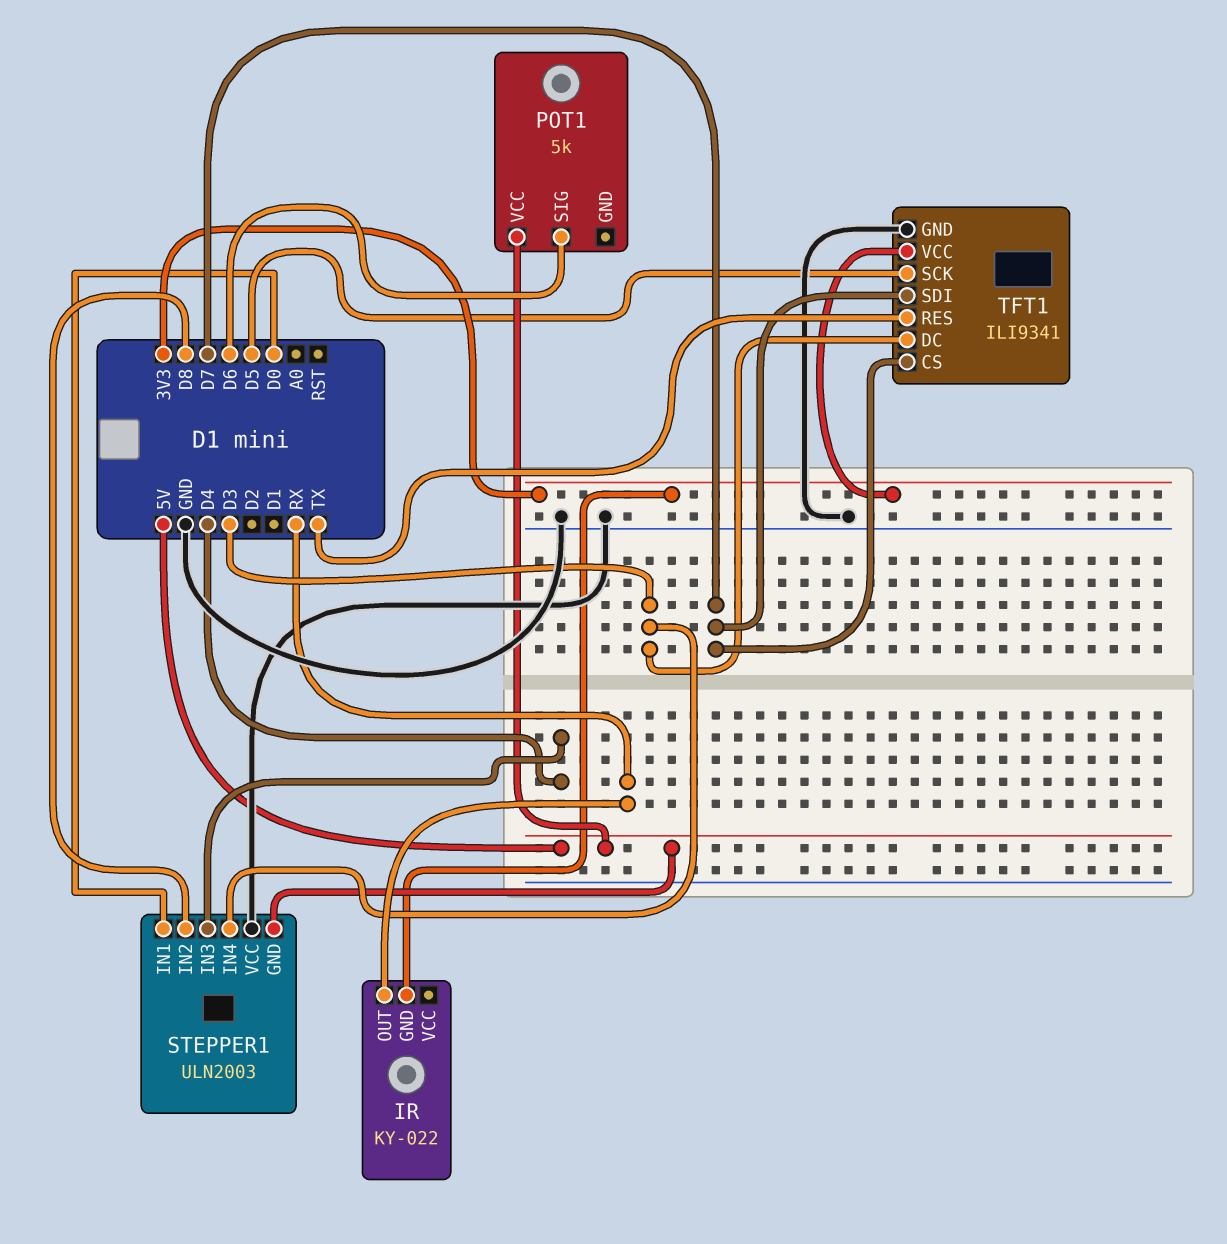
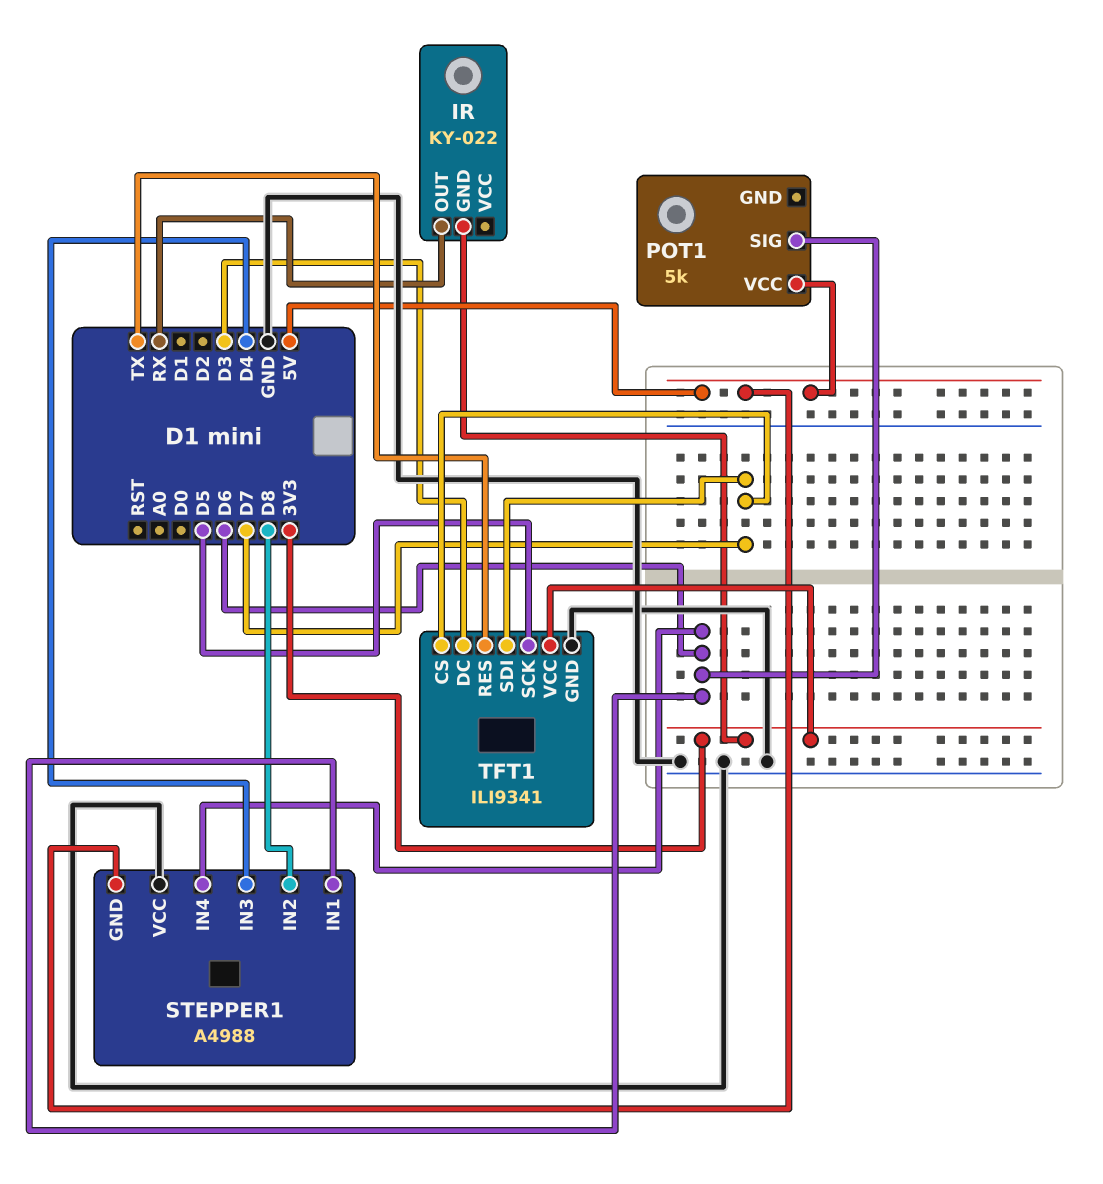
STEPPER1: ULN2003 -> A4988
STEPPER1 pin IN1: D0 -> D6
STEPPER1 pin IN4: D3 -> D6

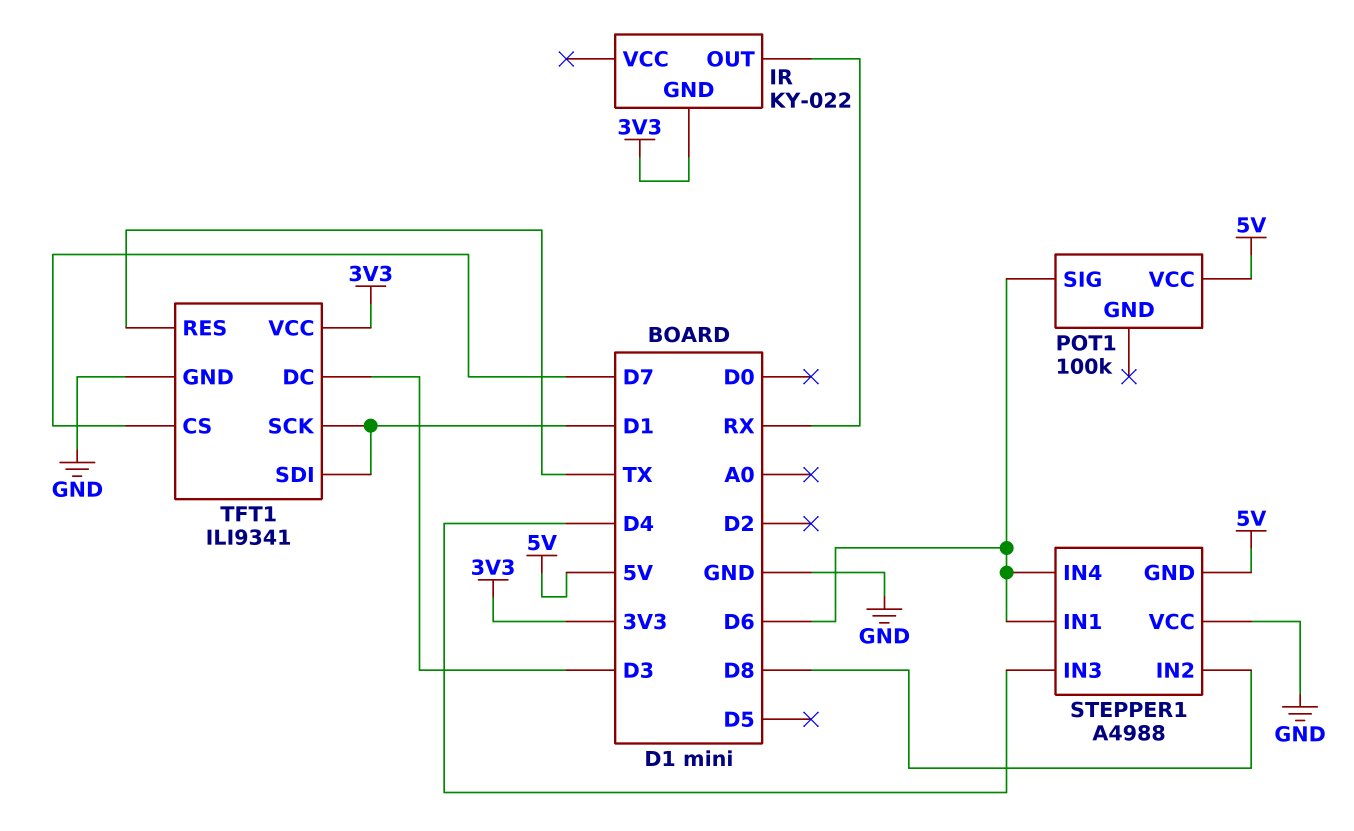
POT1: 5k -> 100k
TFT1 pin SCK: D5 -> D1
TFT1 pin SDI: D7 -> D1

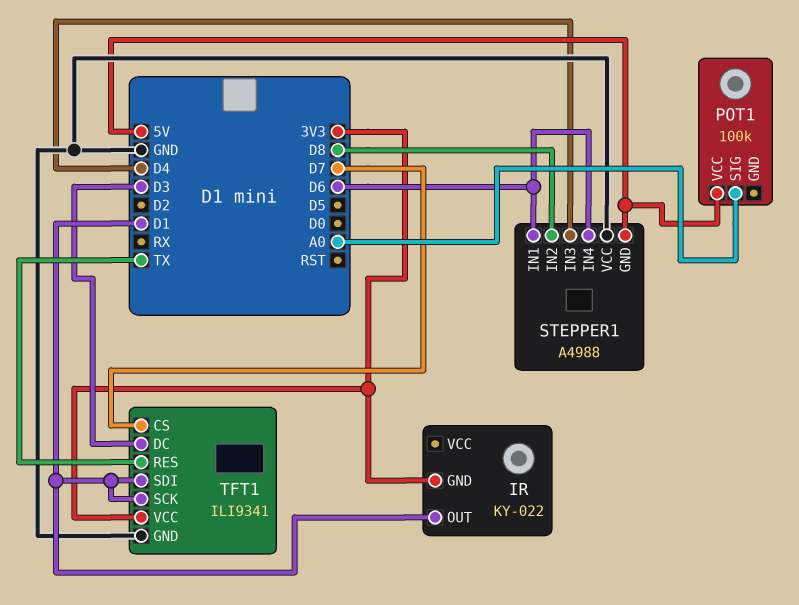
IR pin OUT: RX -> D1
POT1 pin SIG: D6 -> A0

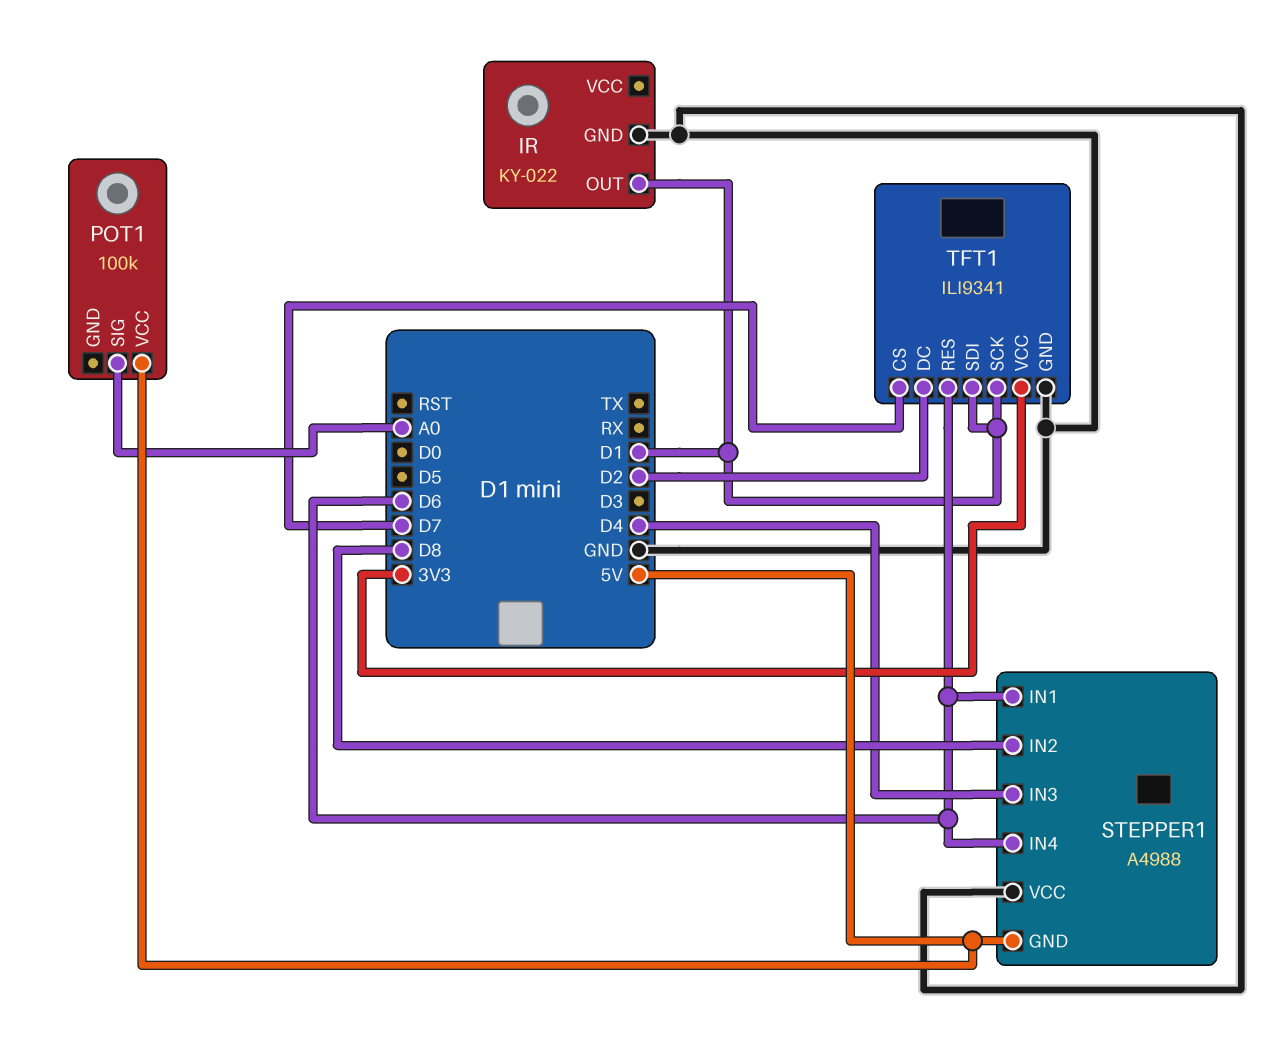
IR pin GND: 3V3 -> GND
TFT1 pin DC: D3 -> D2
TFT1 pin RES: TX -> D6

